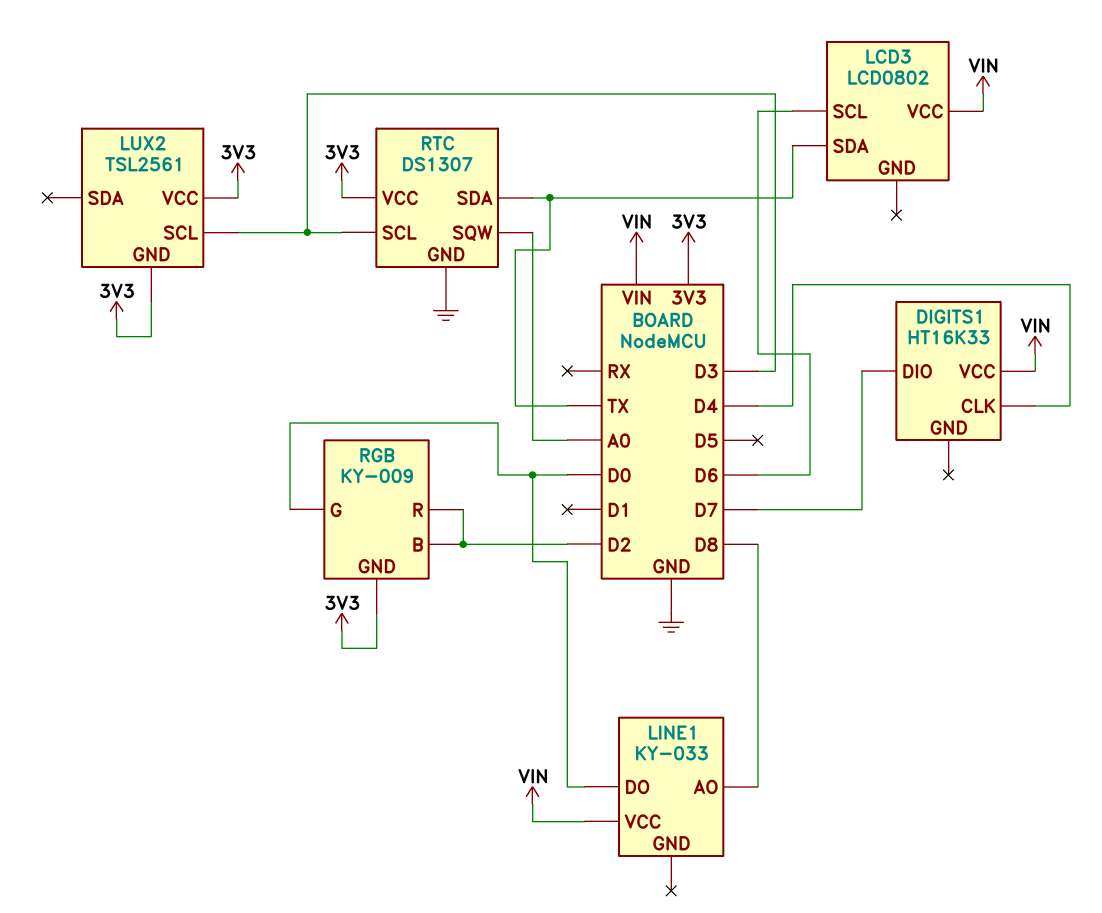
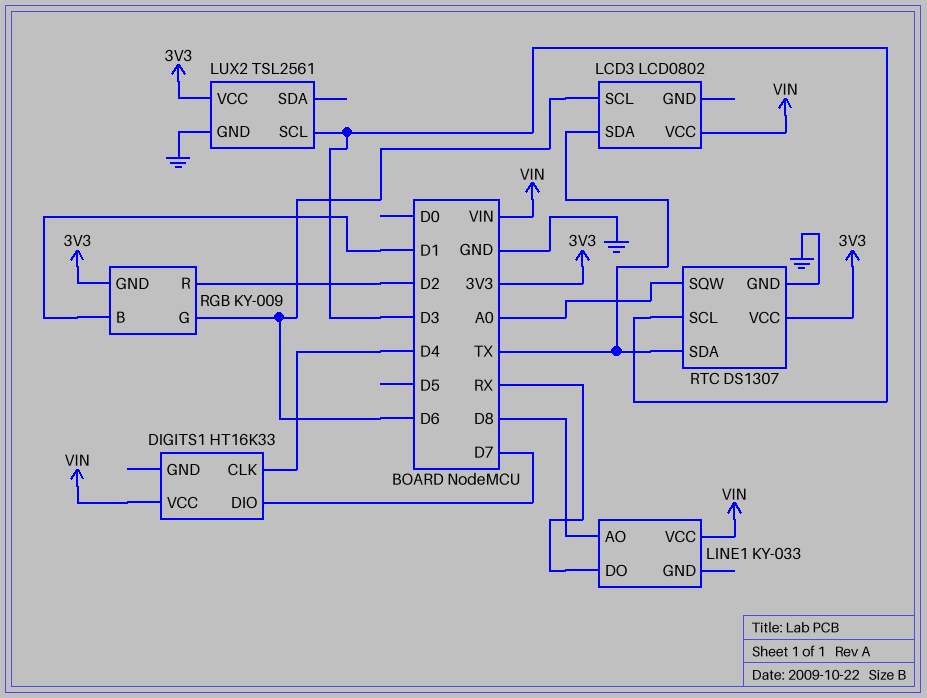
LINE1 pin DO: D0 -> RX
LUX2 pin GND: 3V3 -> GND
RGB pin B: D2 -> D1
RGB pin G: D0 -> D6

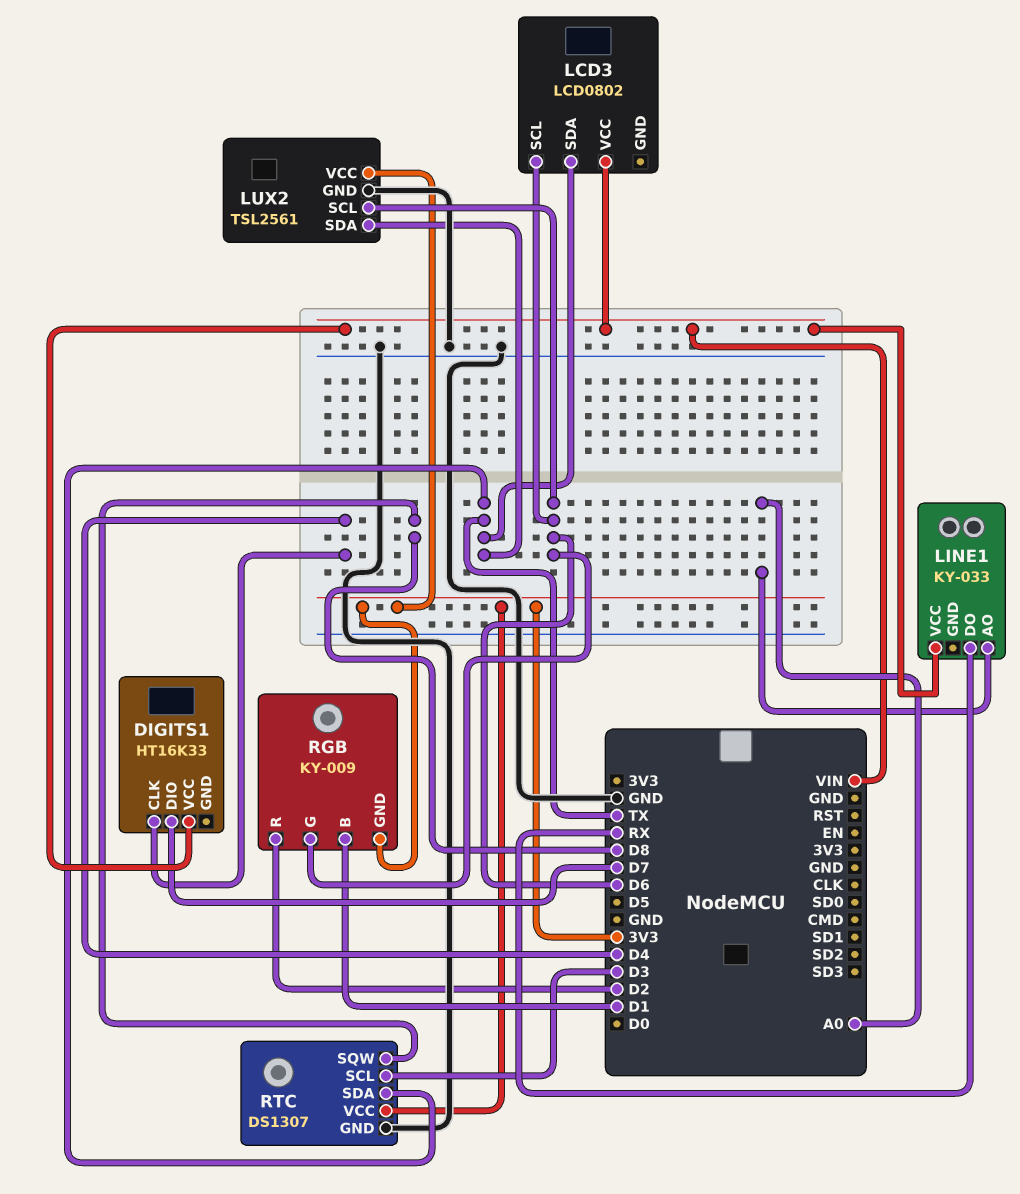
LINE1 pin AO: D8 -> A0
LUX2 pin SCL: D3 -> D6
LUX2 pin SDA: none -> TX
RTC pin SQW: A0 -> D8

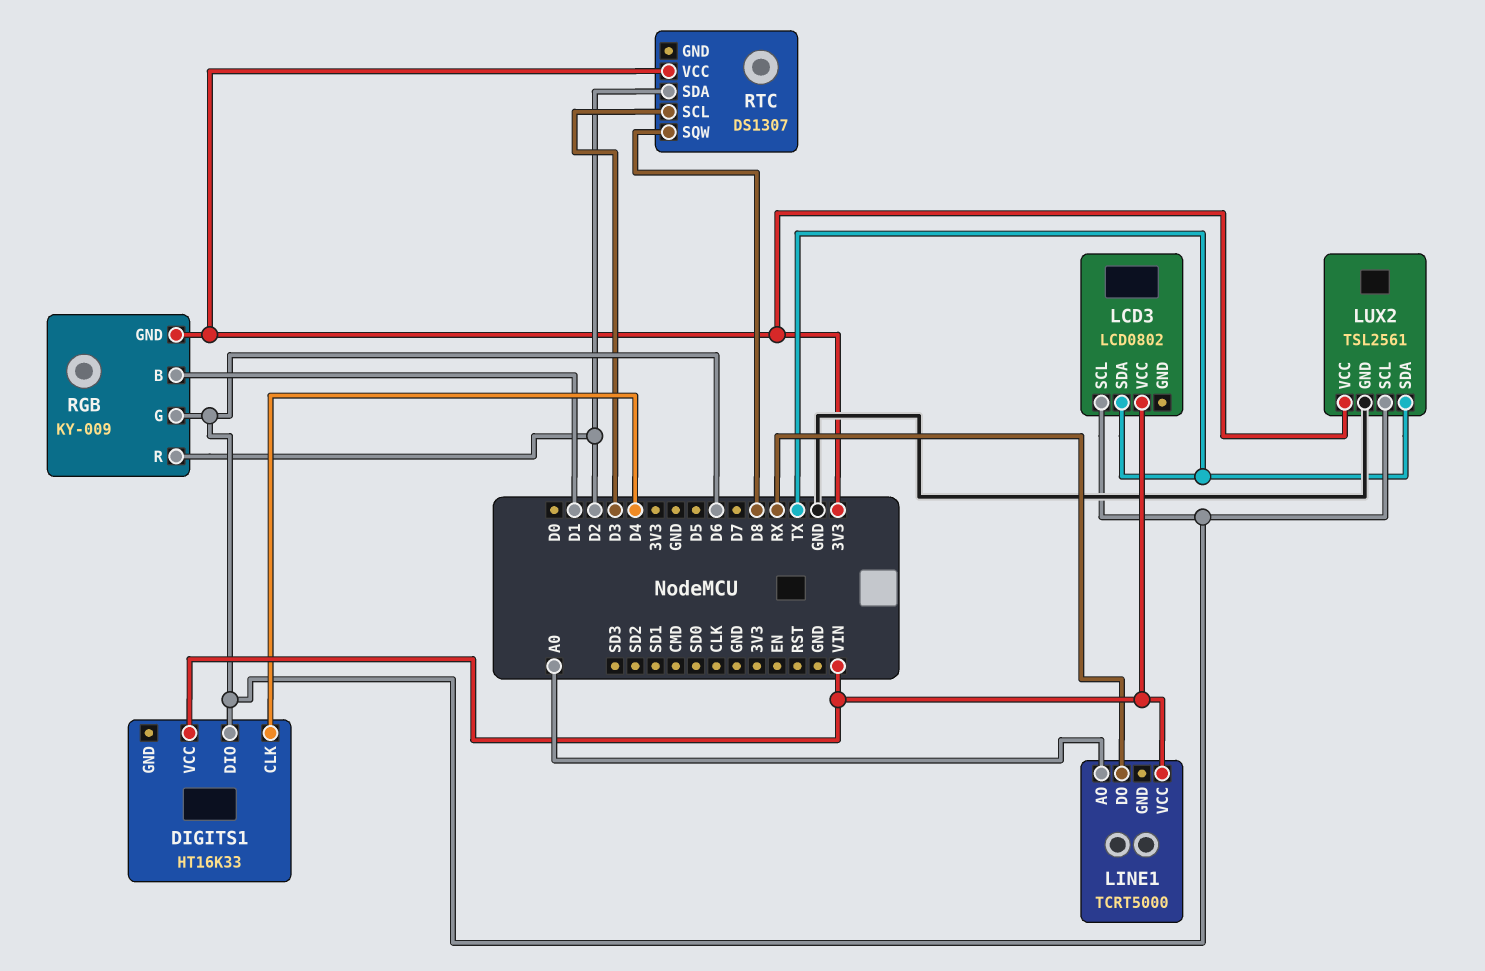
DIGITS1 pin DIO: D7 -> D6
LINE1: KY-033 -> TCRT5000
RTC pin GND: GND -> none
RTC pin SDA: TX -> D2

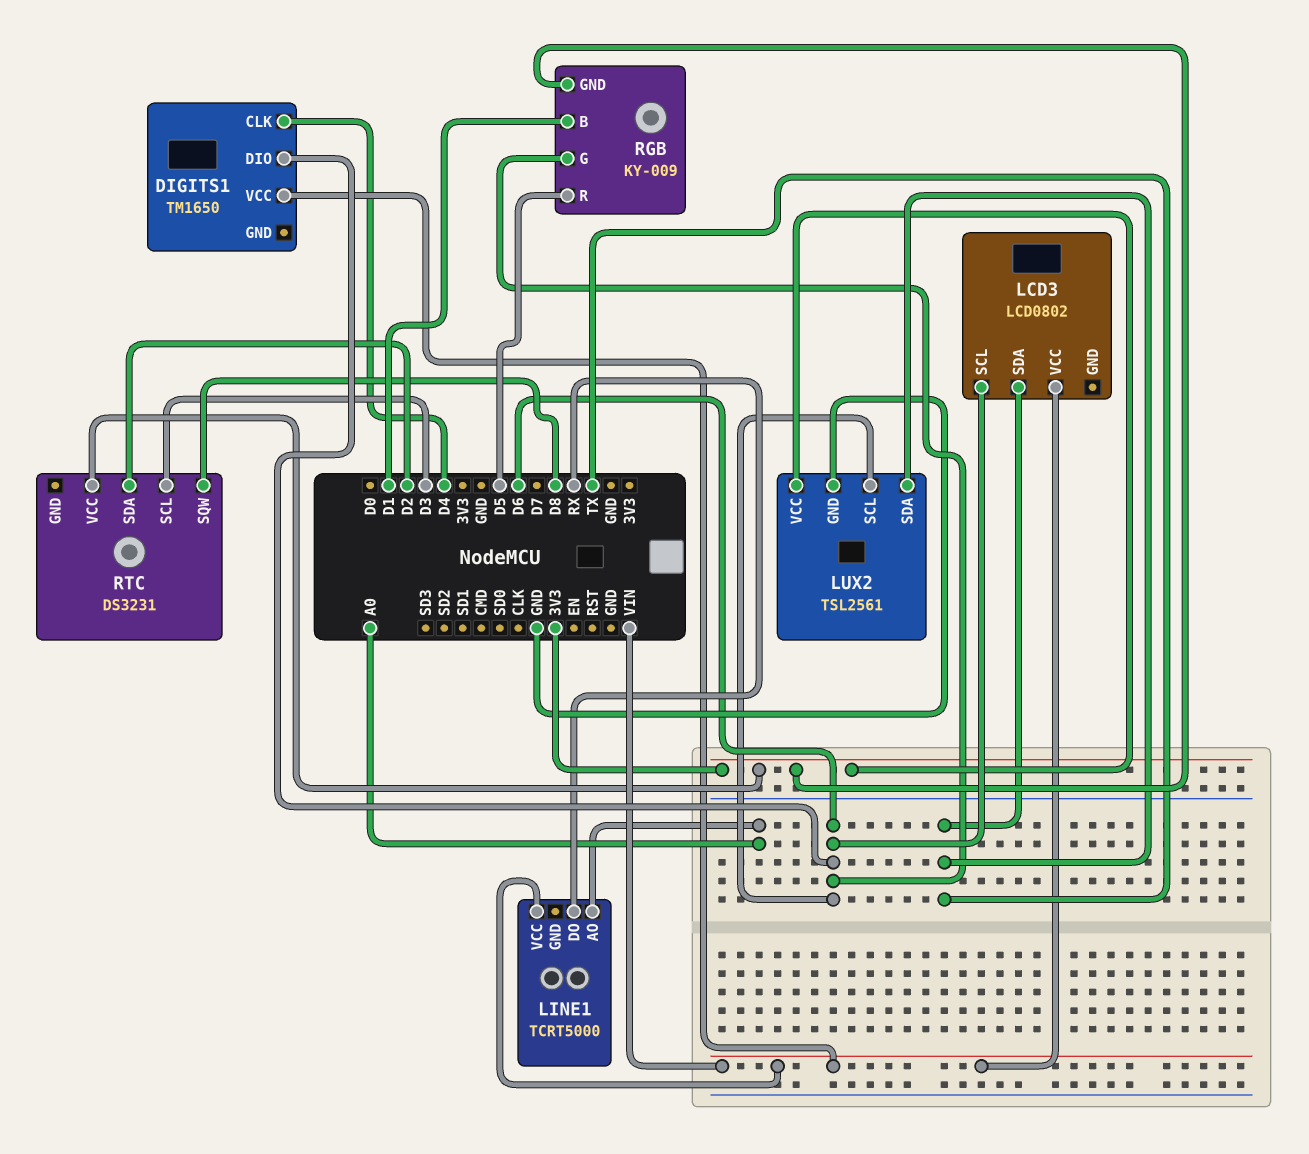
DIGITS1: HT16K33 -> TM1650
RGB pin R: D2 -> D5
RTC: DS1307 -> DS3231

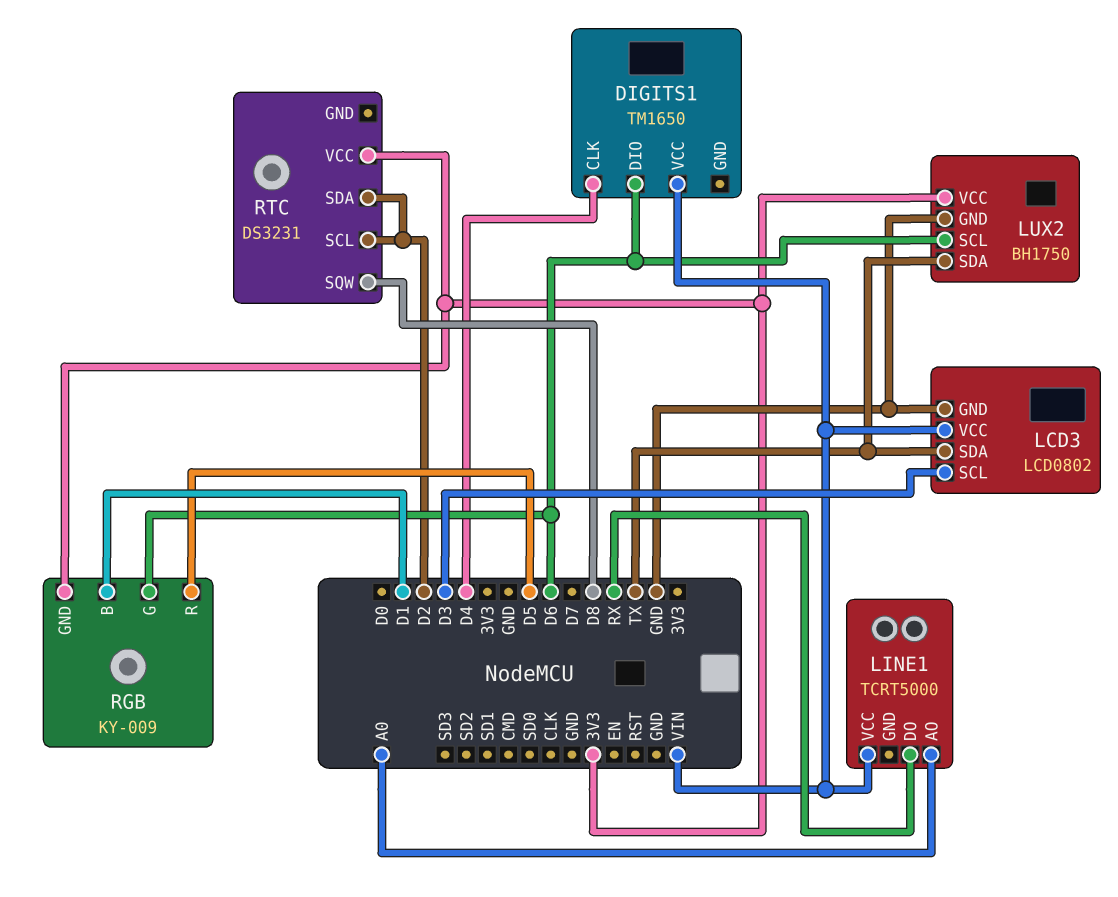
LCD3 pin GND: none -> GND
LCD3 pin SCL: D6 -> D3
LUX2: TSL2561 -> BH1750
RTC pin SCL: D3 -> D2

